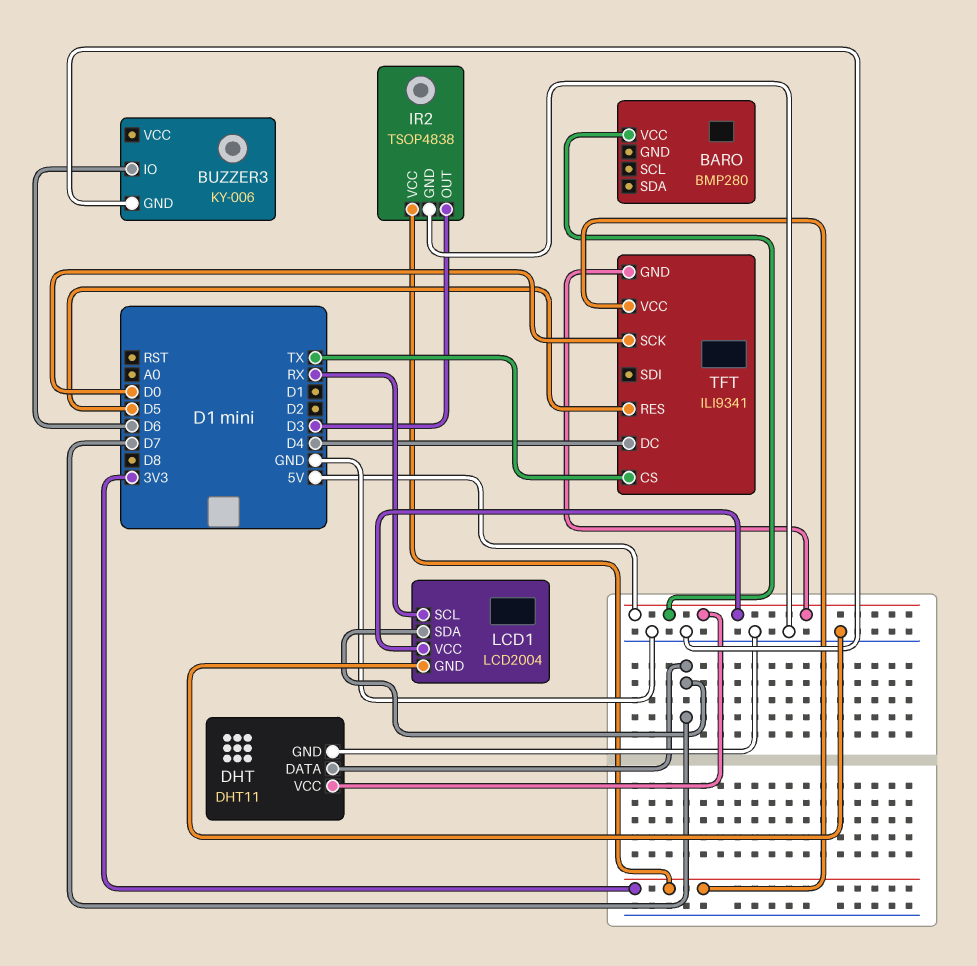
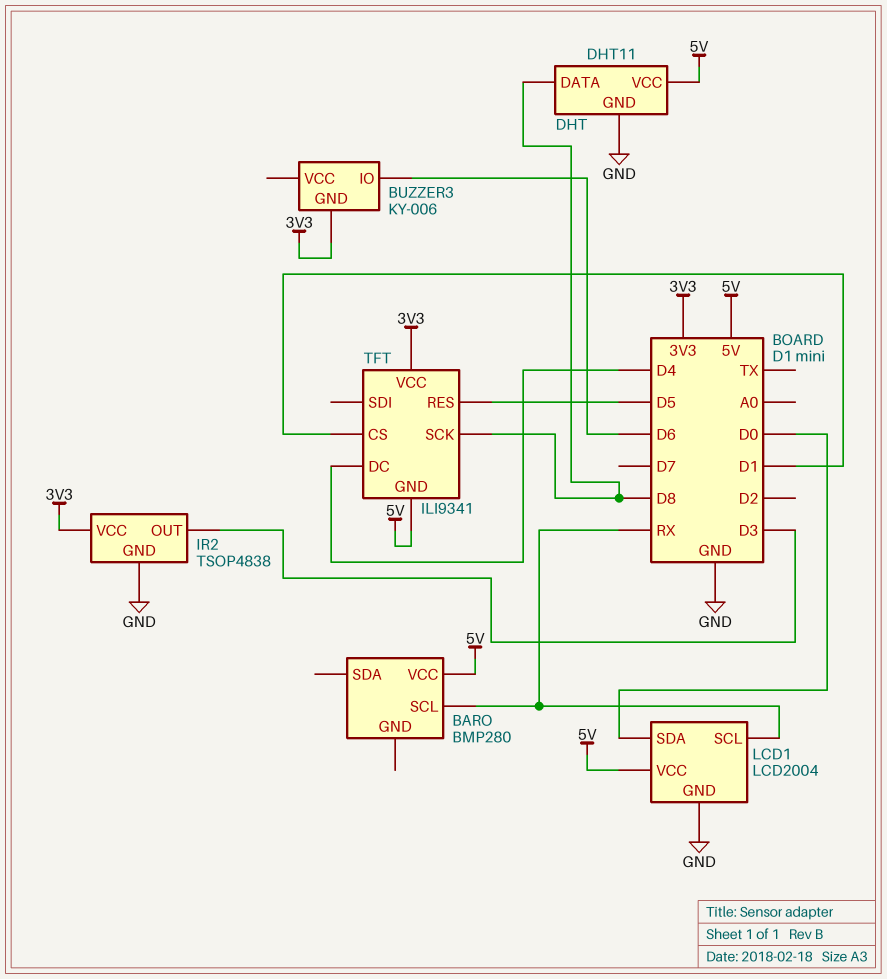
BARO pin SCL: none -> RX
BUZZER3 pin GND: GND -> 3V3
DHT pin DATA: D7 -> D8
LCD1 pin SDA: D7 -> D0
TFT pin CS: TX -> D1
TFT pin SCK: D0 -> D8

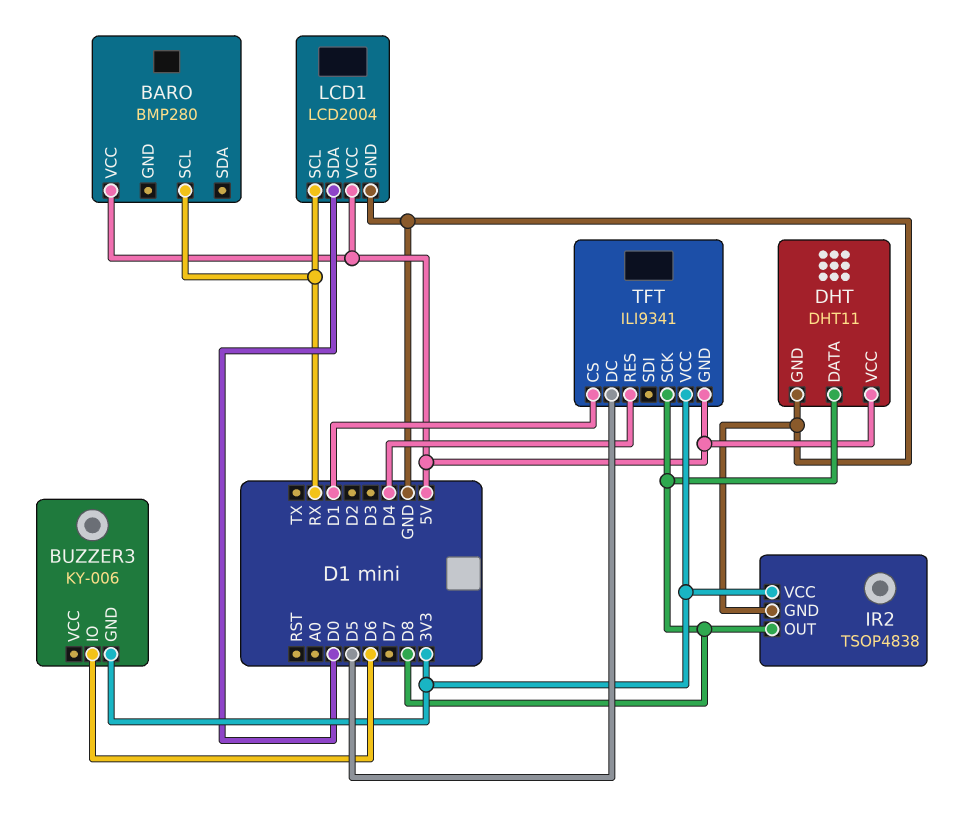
IR2 pin OUT: D3 -> D8
TFT pin DC: D4 -> D5
TFT pin RES: D5 -> D4

